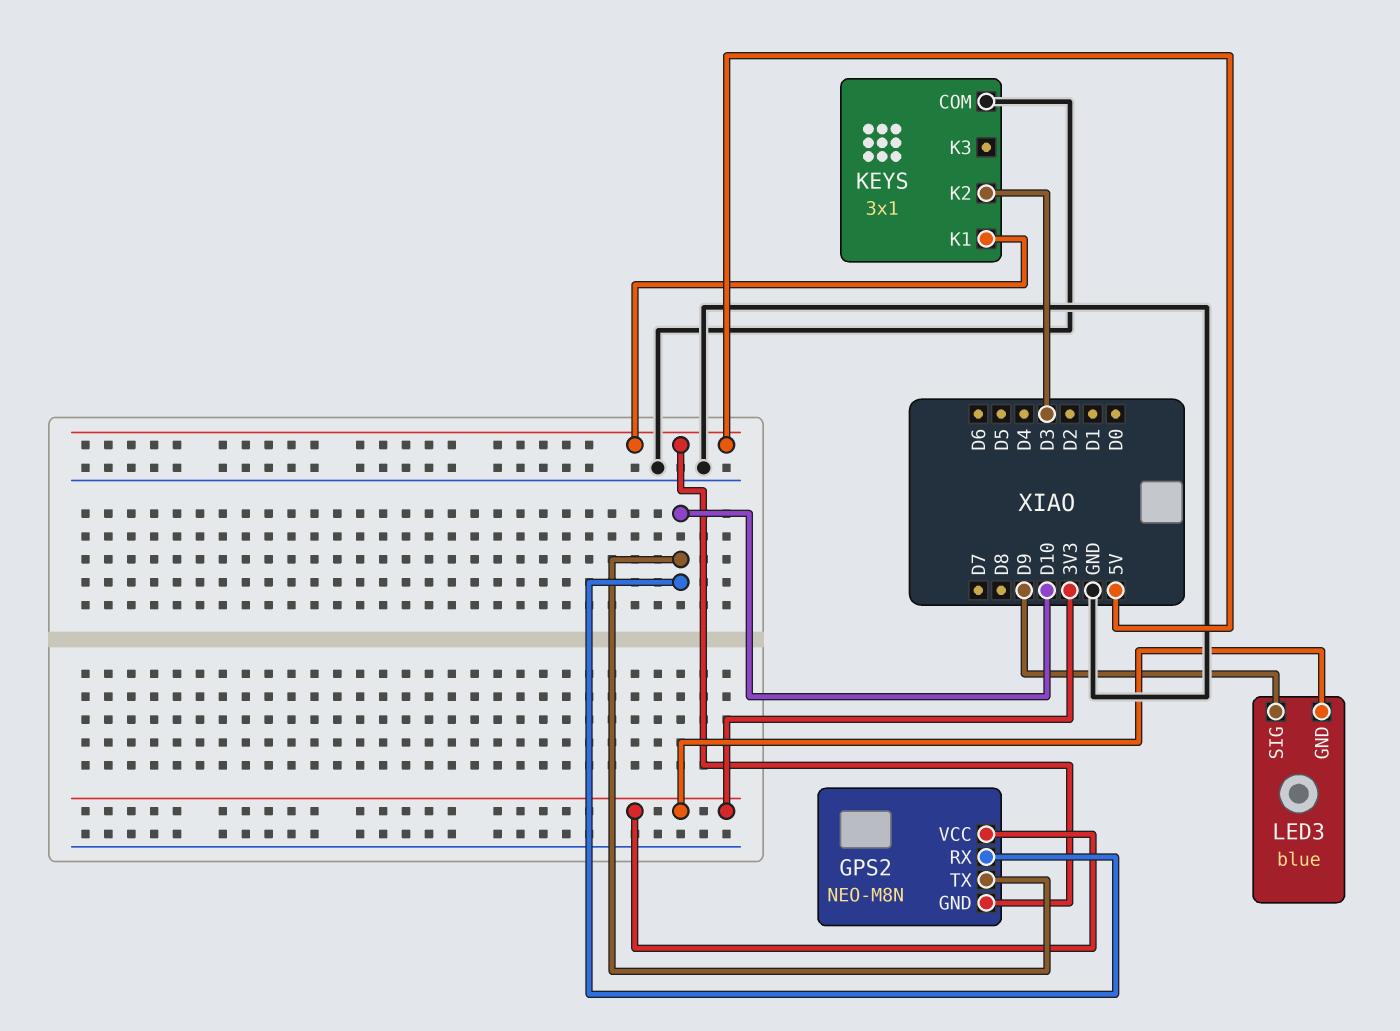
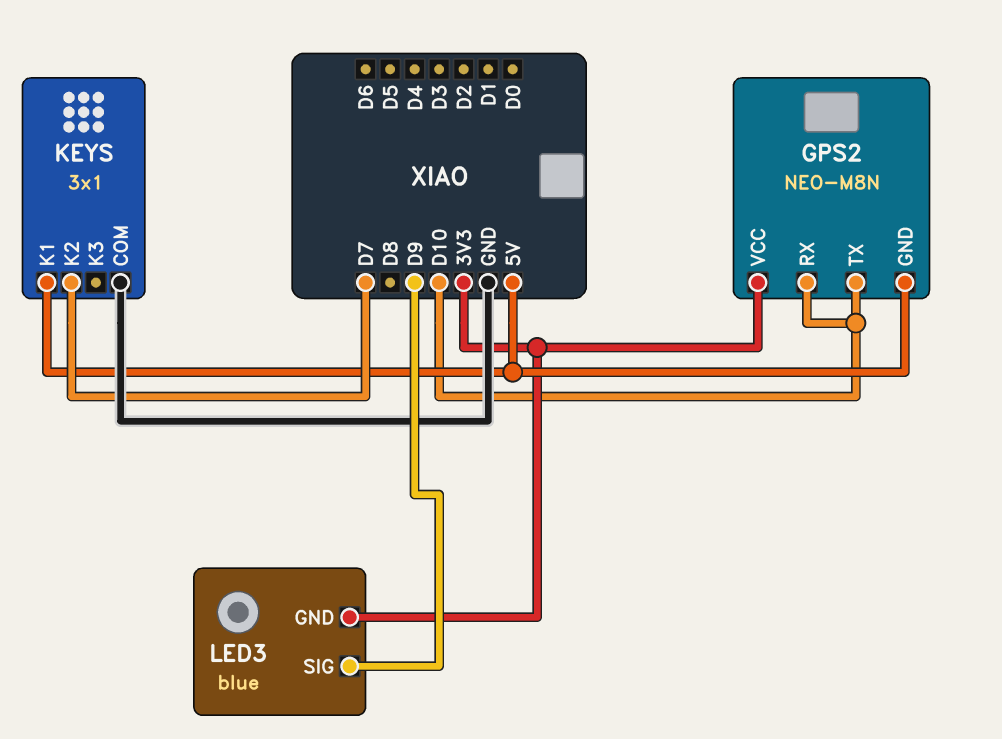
KEYS pin K2: D3 -> D7

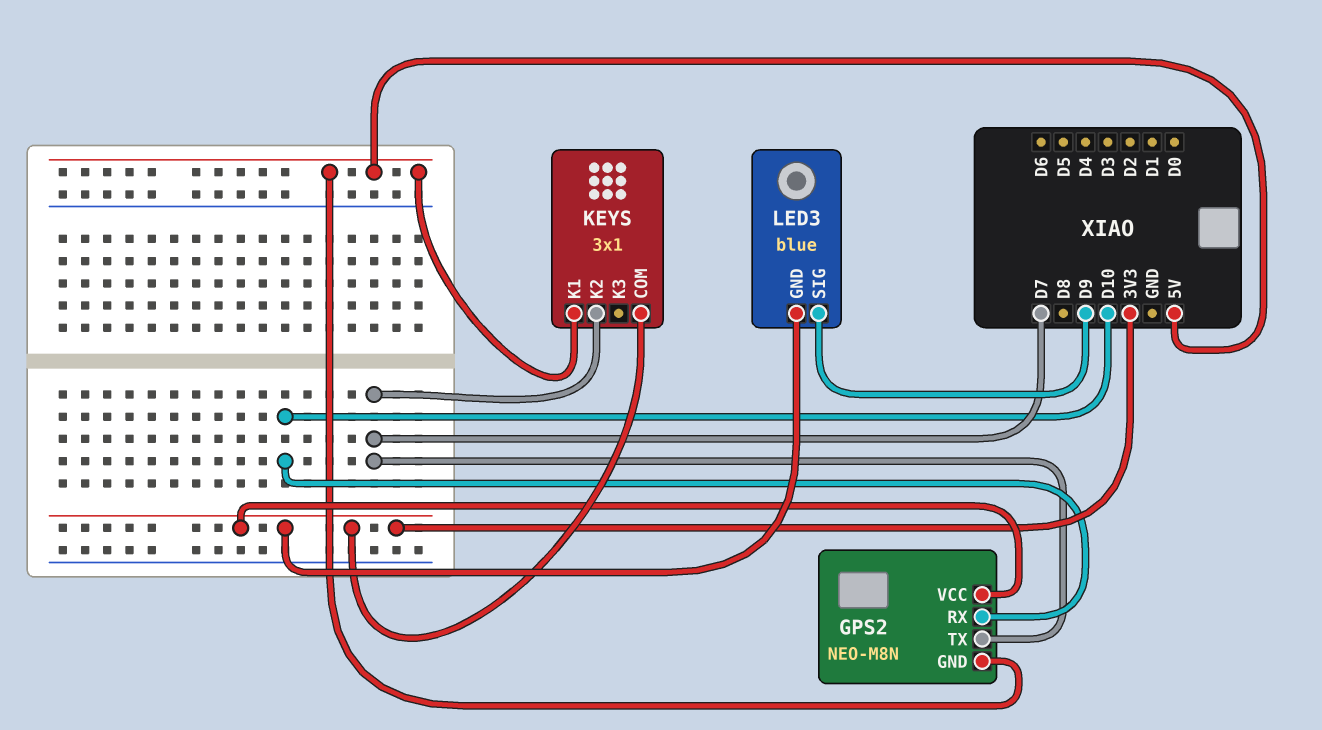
GPS2 pin TX: D10 -> D7
KEYS pin COM: GND -> 3V3

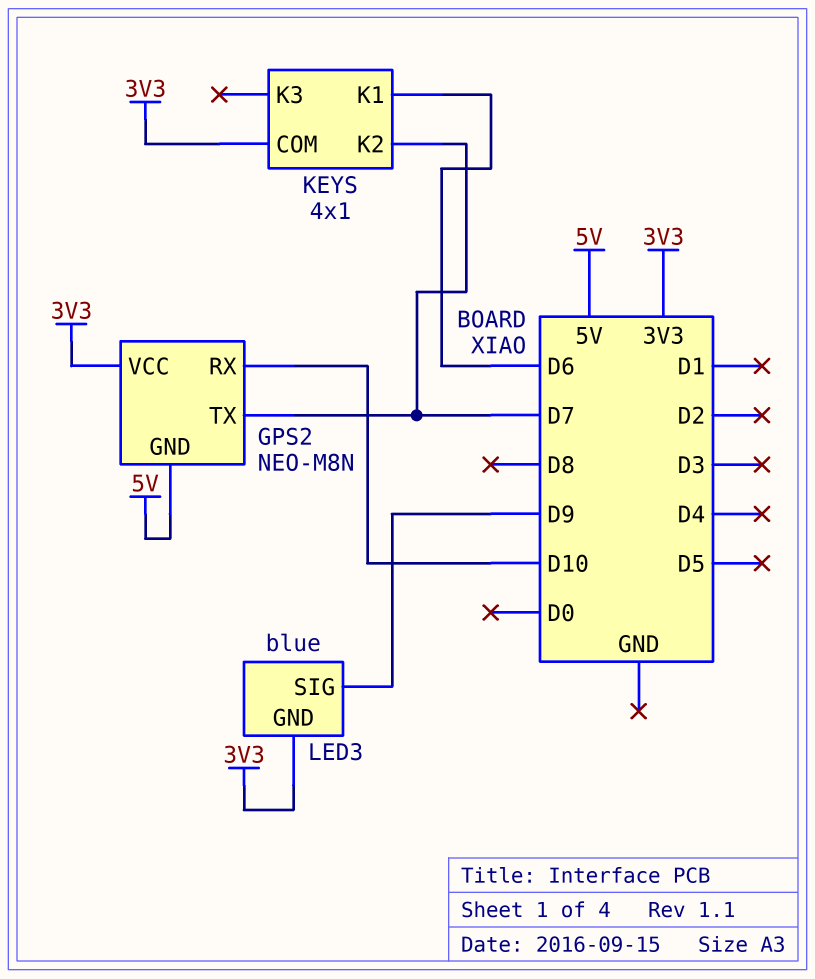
KEYS: 3x1 -> 4x1
KEYS pin K1: 5V -> D6

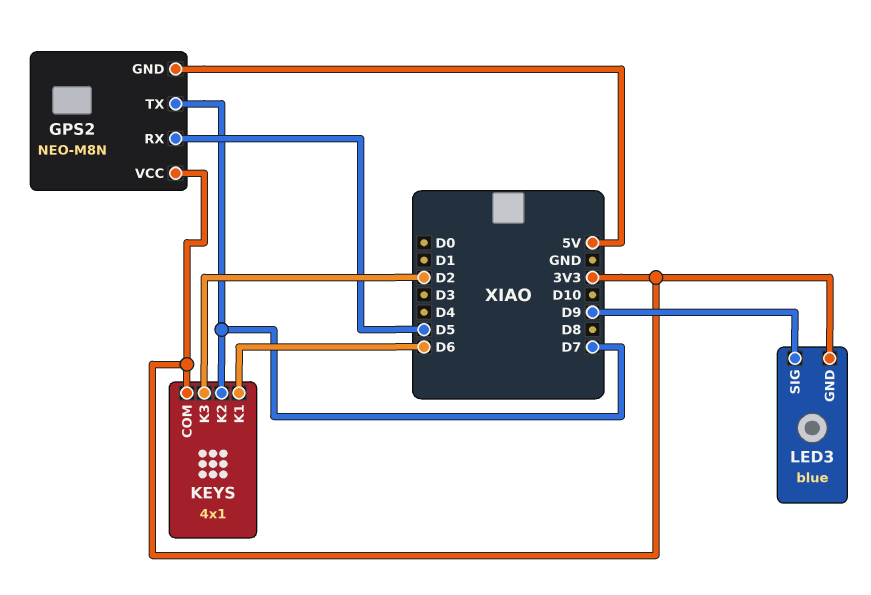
GPS2 pin RX: D10 -> D5
KEYS pin K3: none -> D2

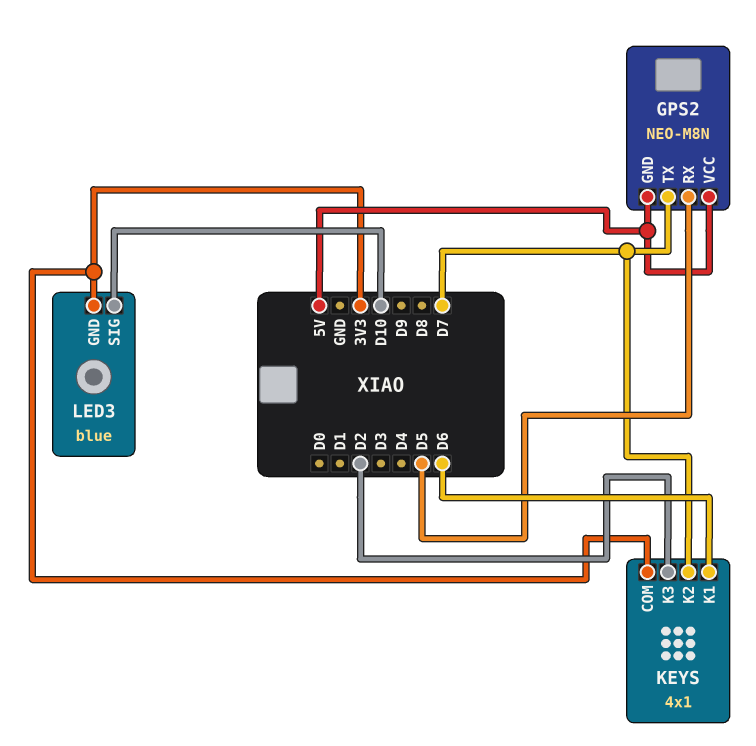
GPS2 pin VCC: 3V3 -> 5V
LED3 pin SIG: D9 -> D10

